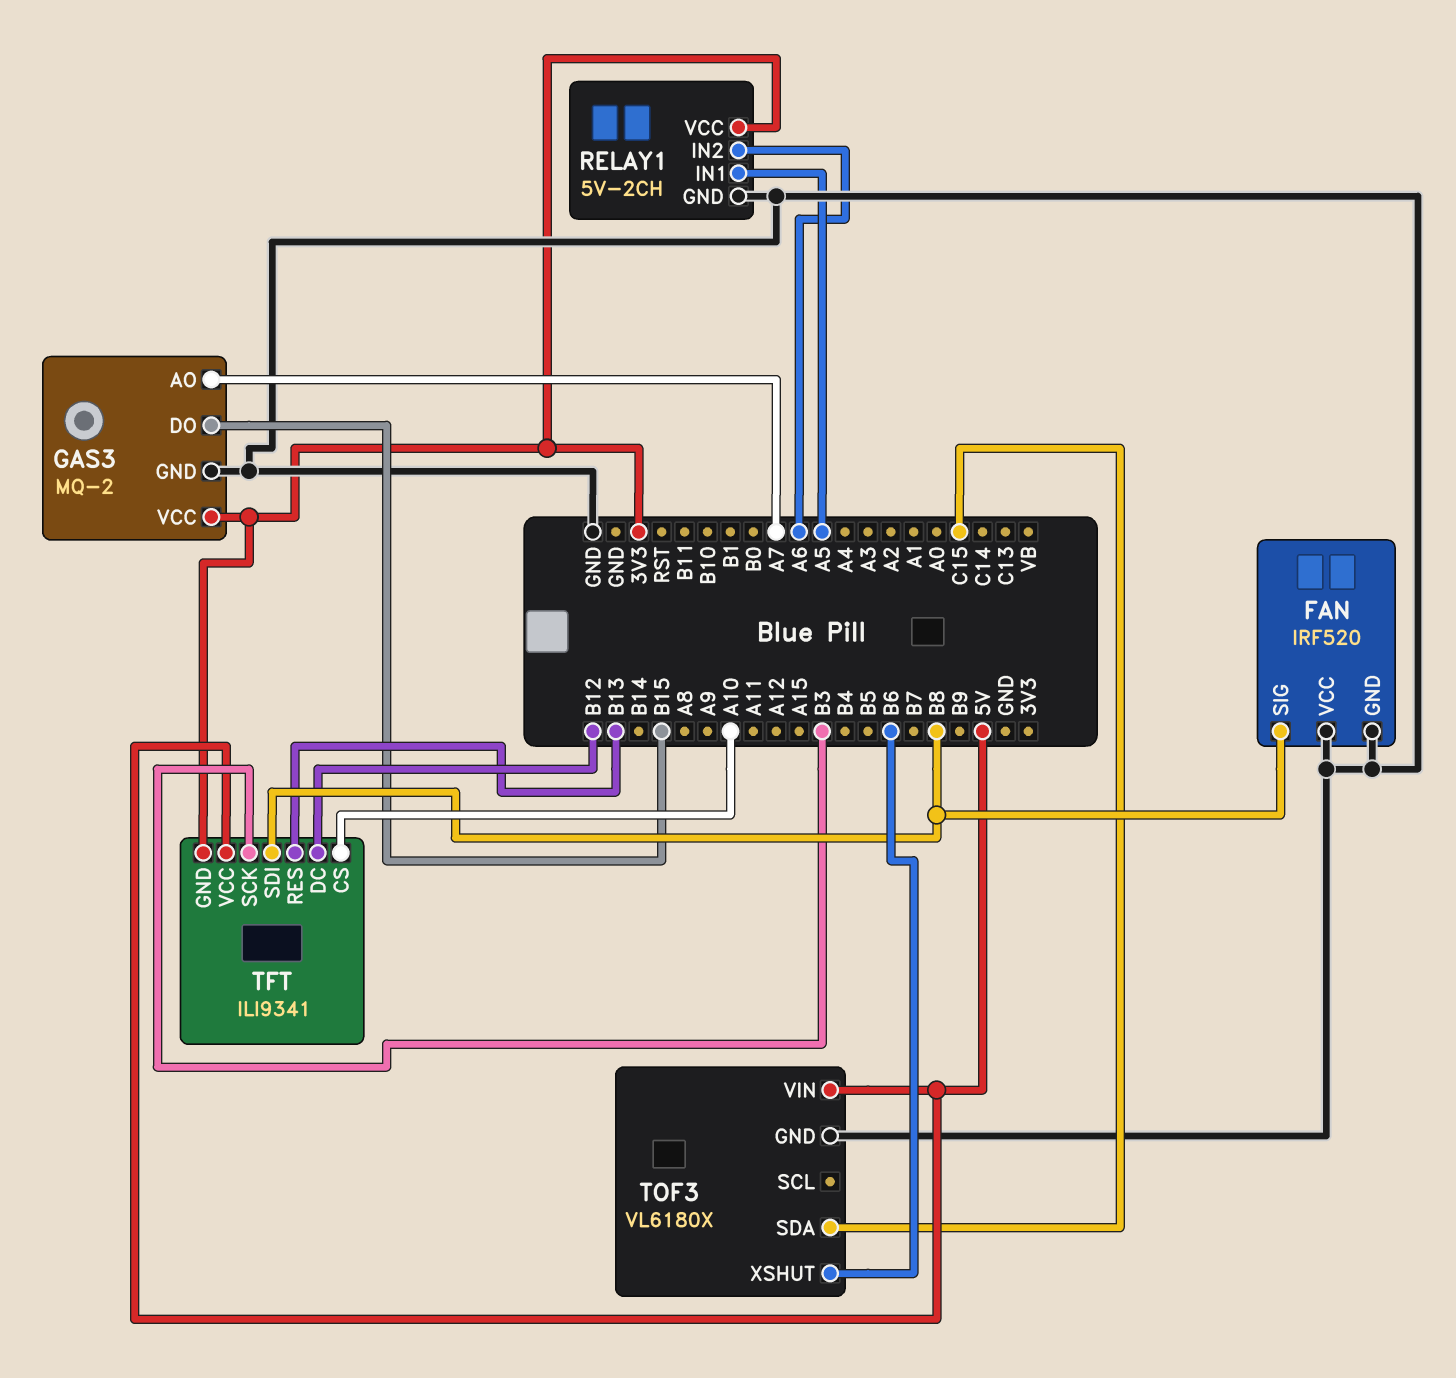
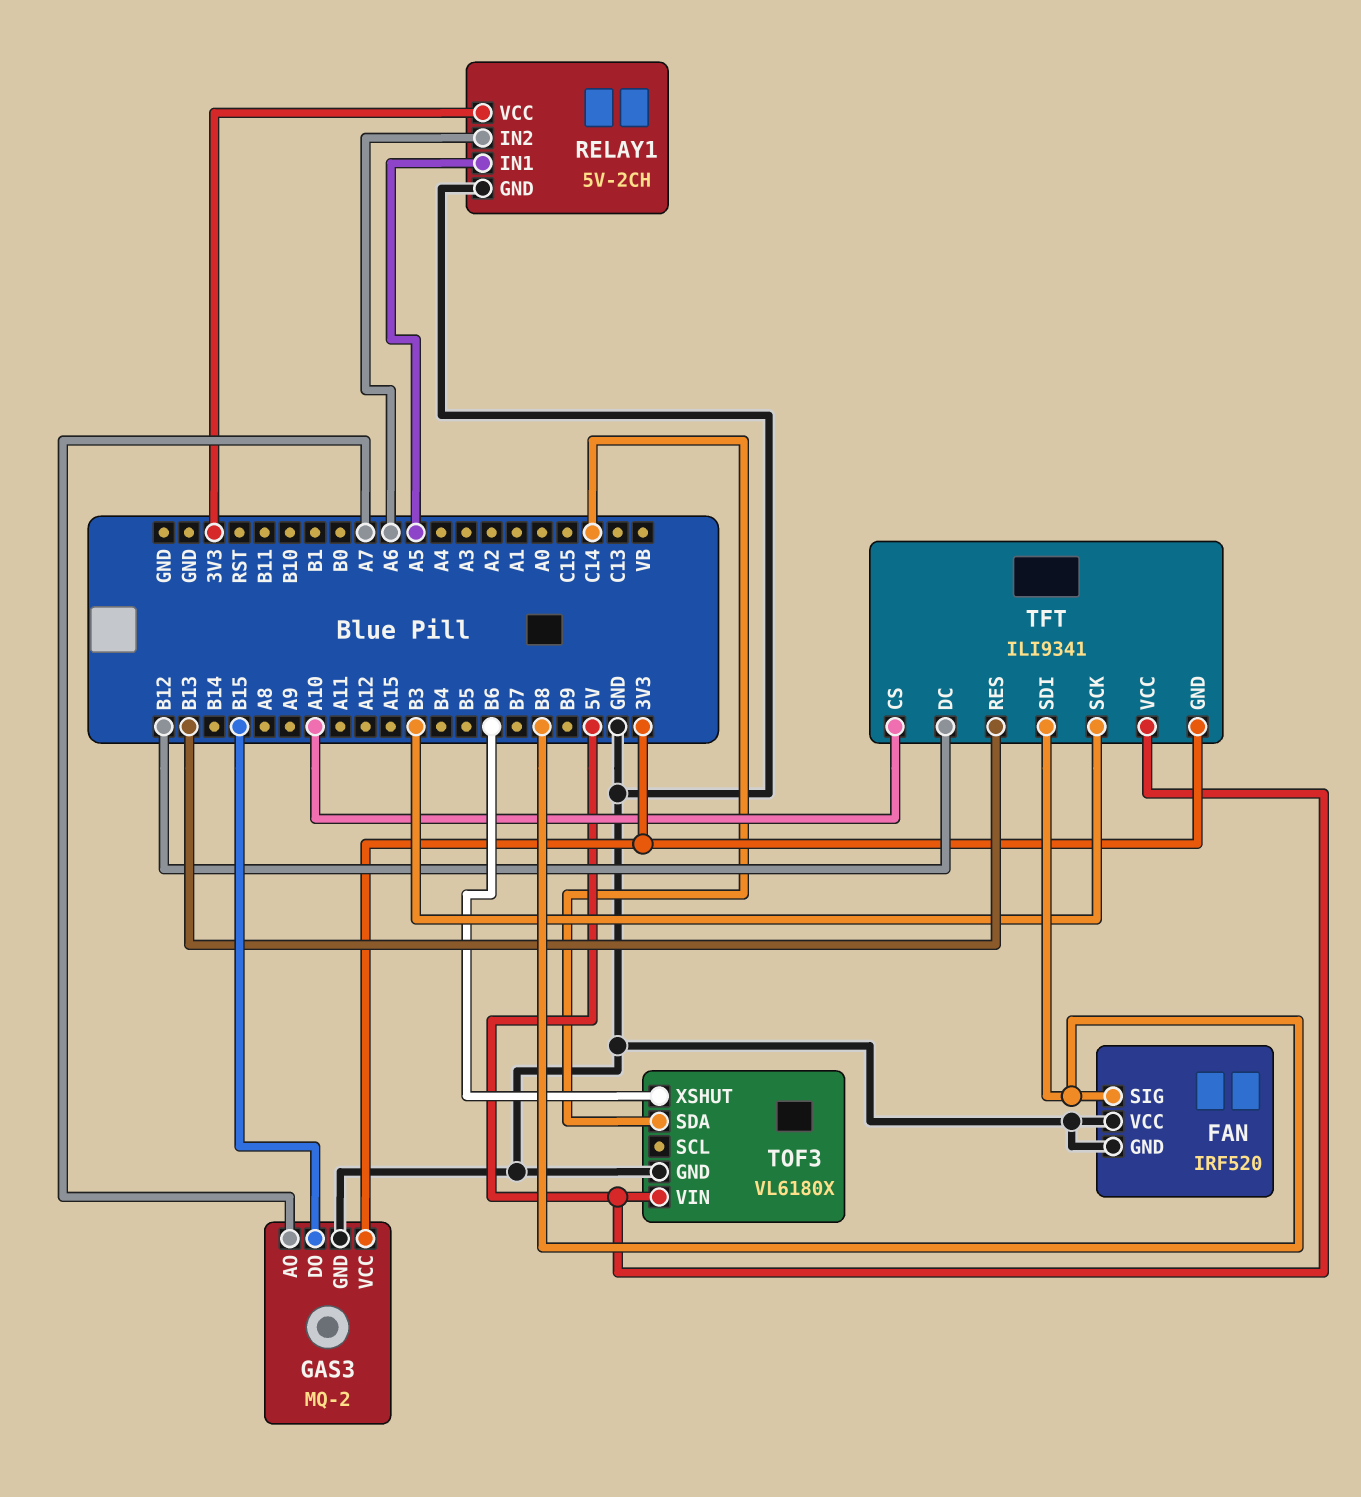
TOF3 pin SDA: C15 -> C14

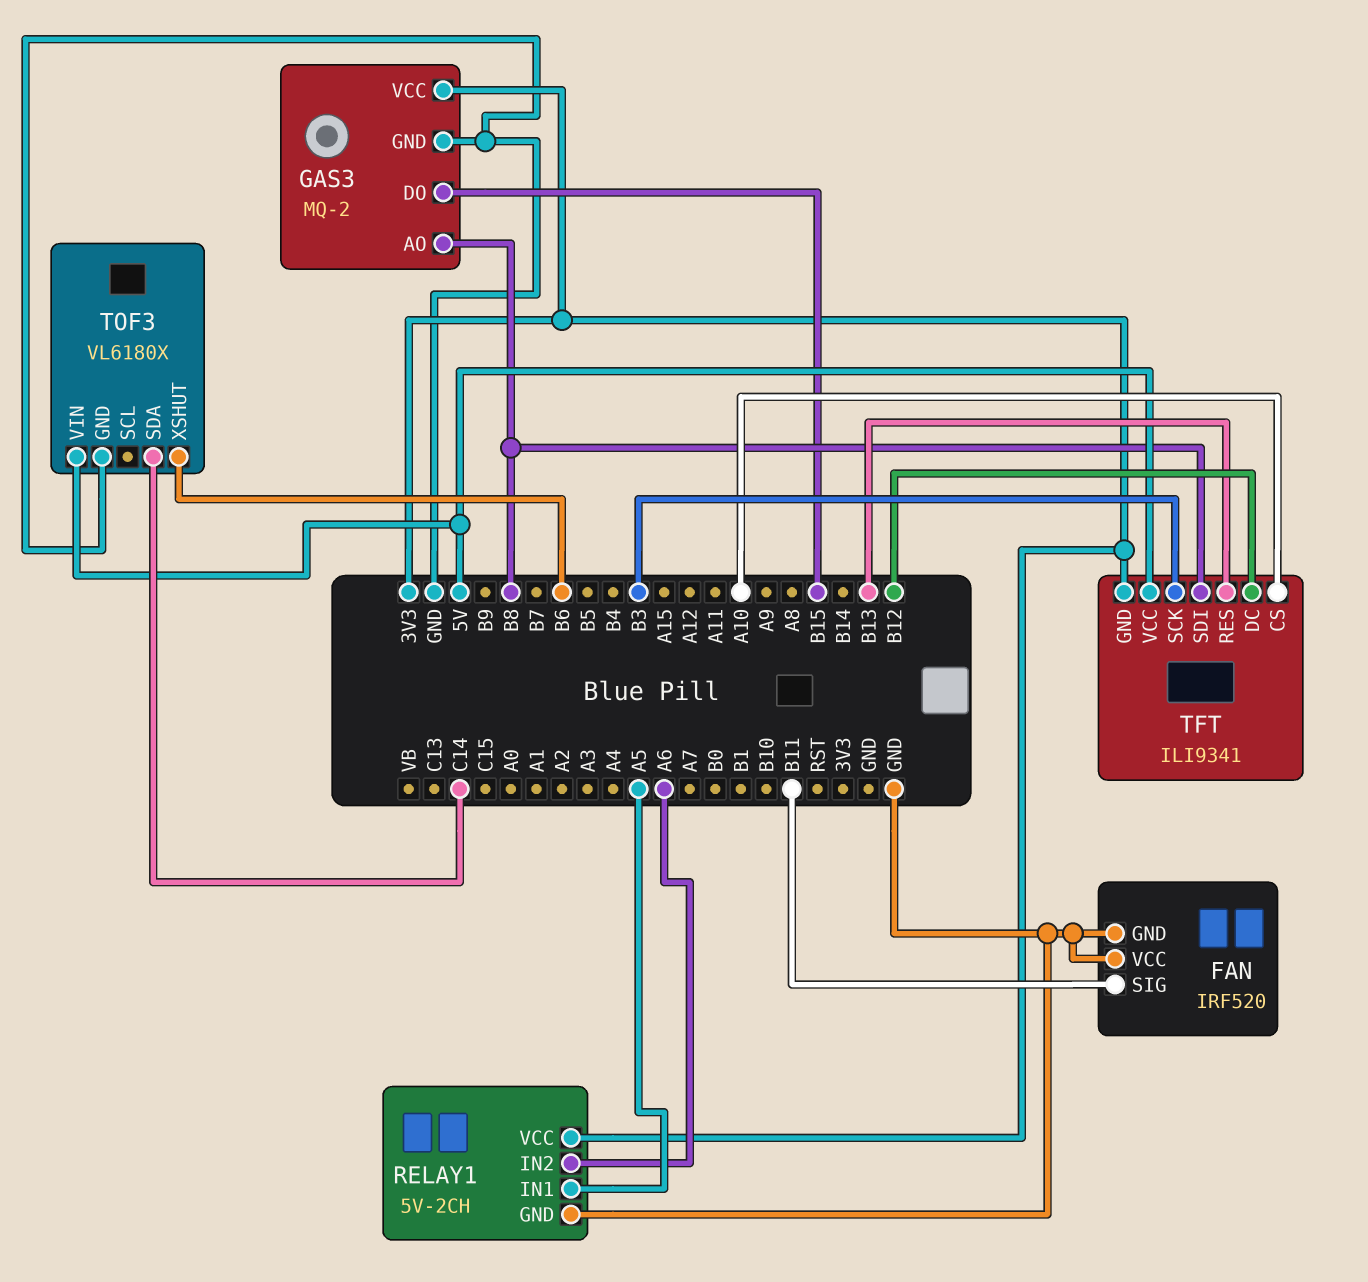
FAN pin SIG: B8 -> B11
GAS3 pin AO: A7 -> B8

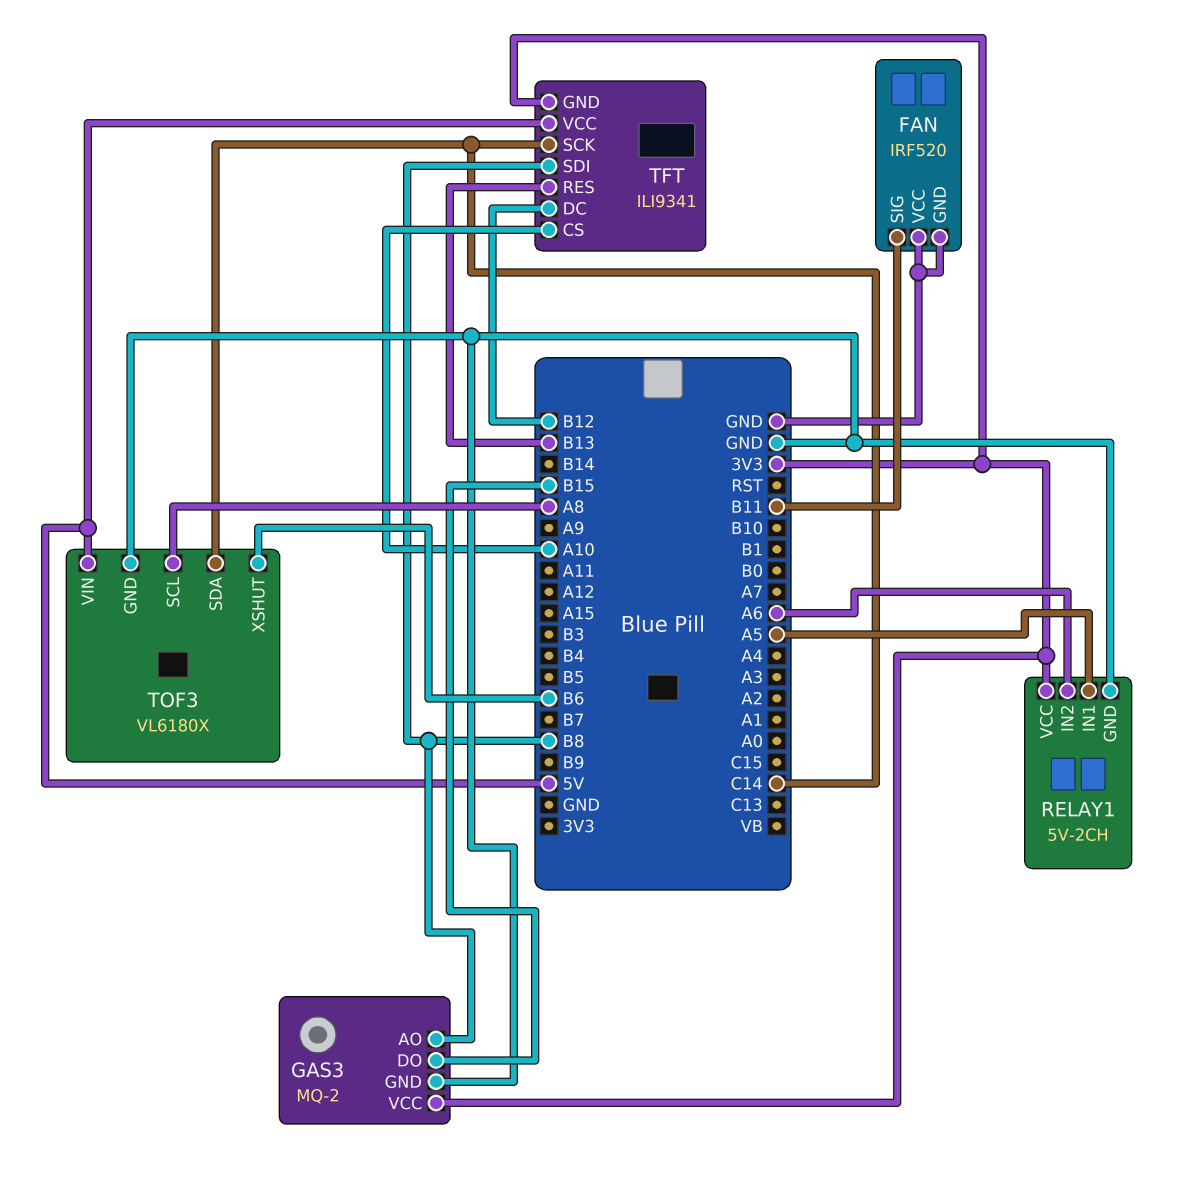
TFT pin SCK: B3 -> C14
TOF3 pin SCL: none -> A8

